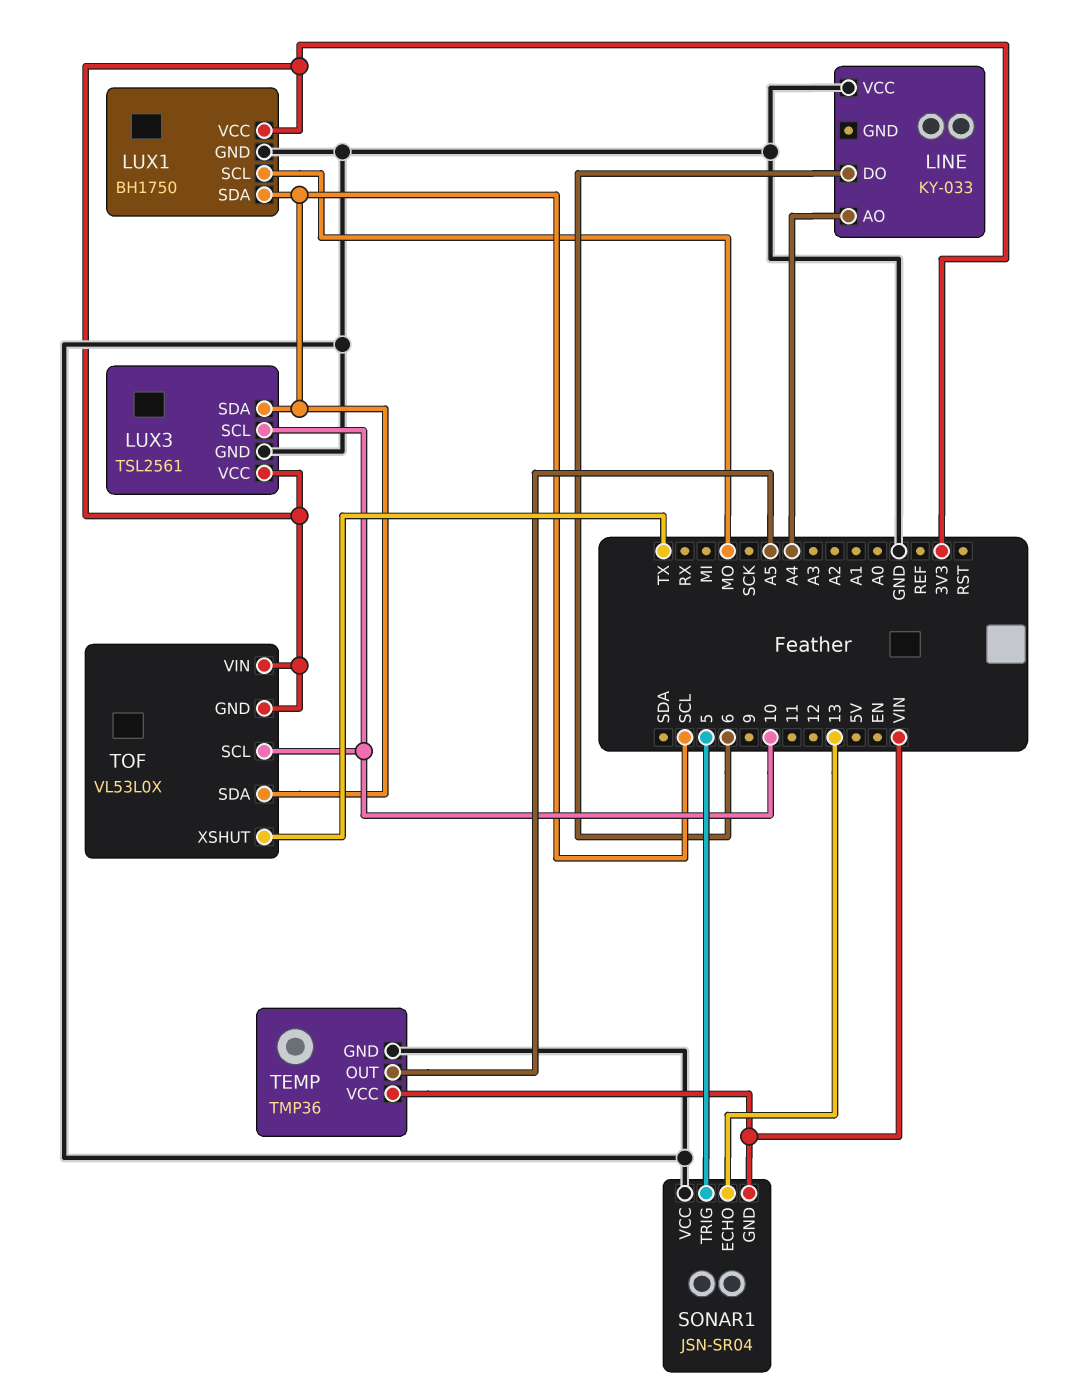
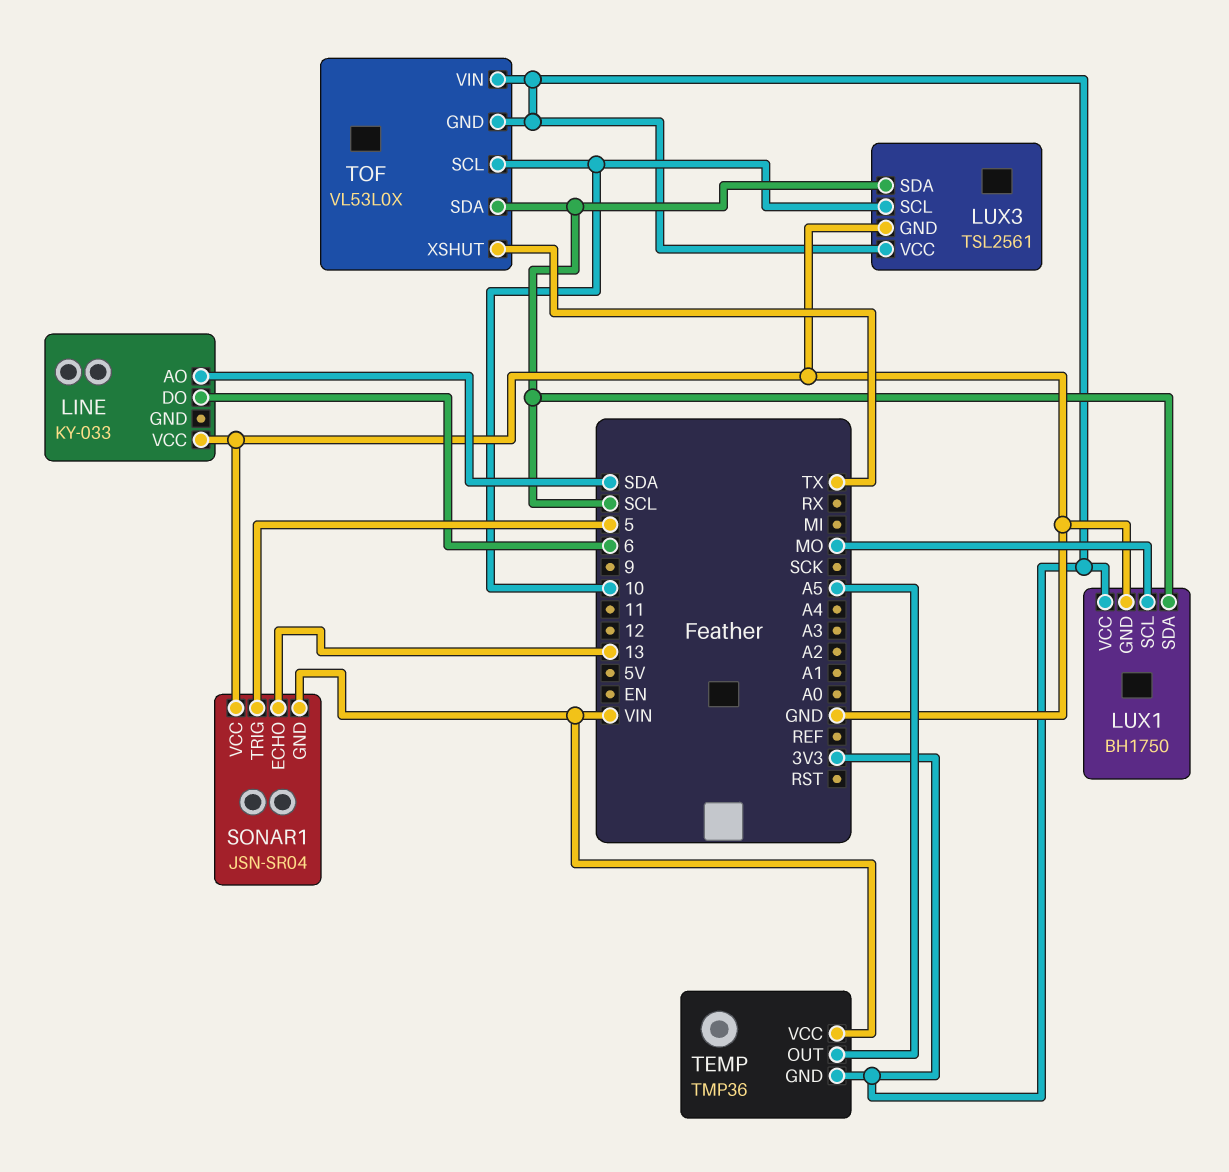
LINE pin AO: A4 -> SDA
TEMP pin GND: GND -> 3V3

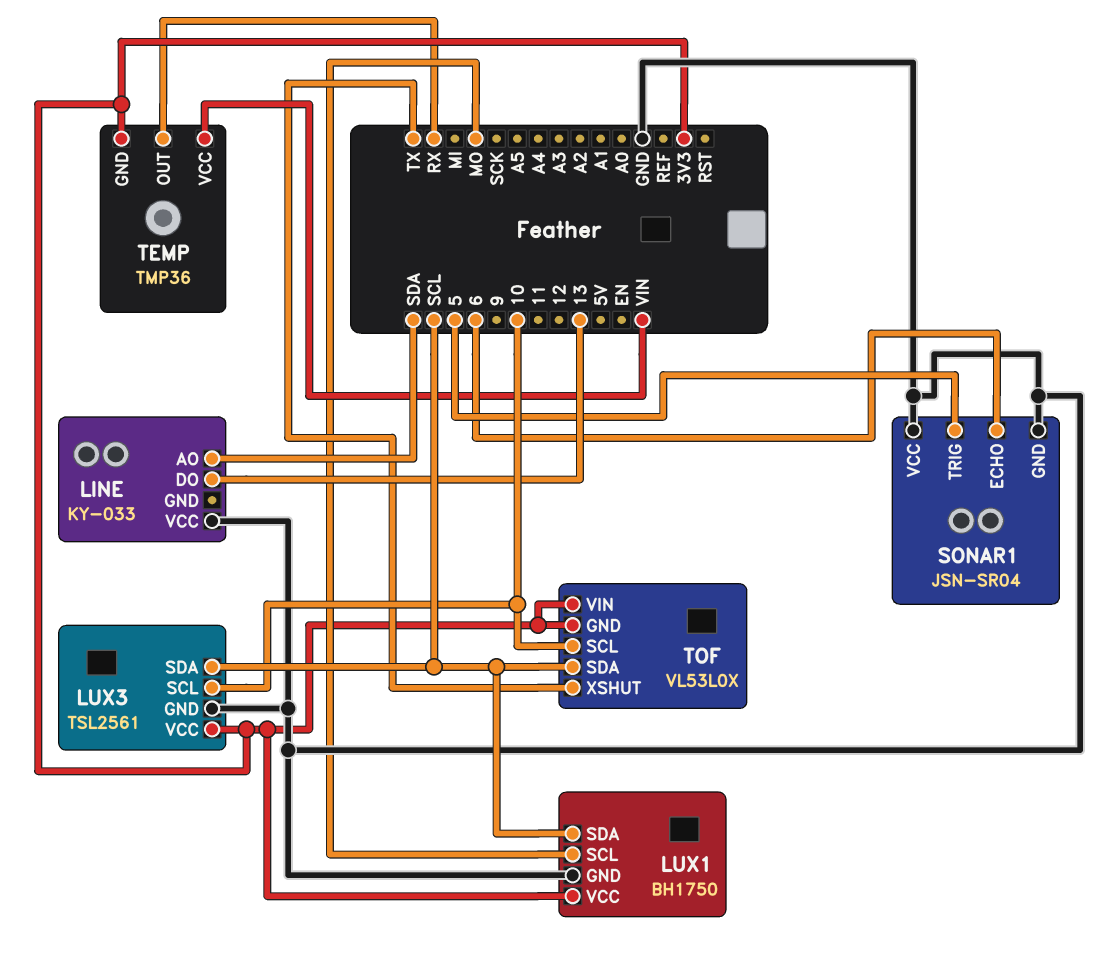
LINE pin DO: 6 -> 13
SONAR1 pin ECHO: 13 -> 6
SONAR1 pin GND: VIN -> GND
TEMP pin OUT: A5 -> RX

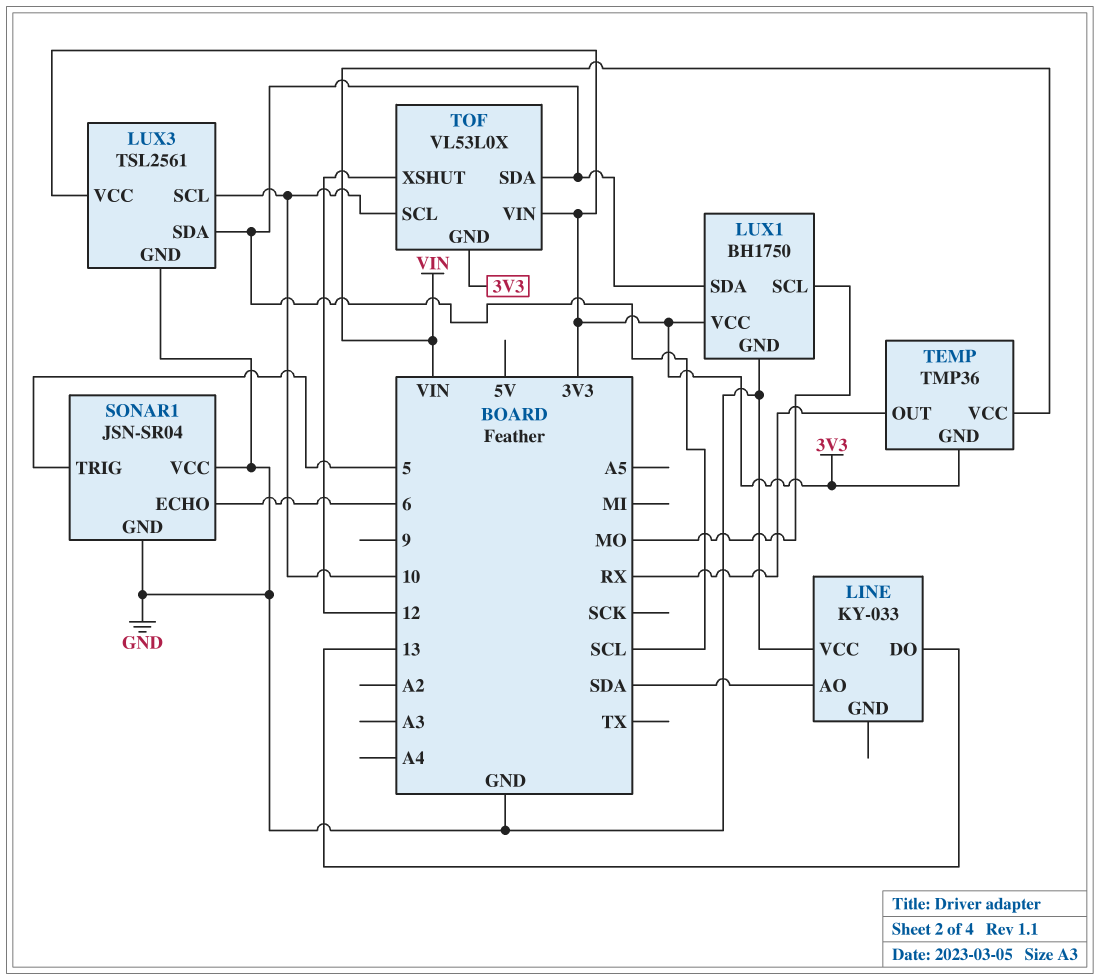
TOF pin XSHUT: TX -> 12

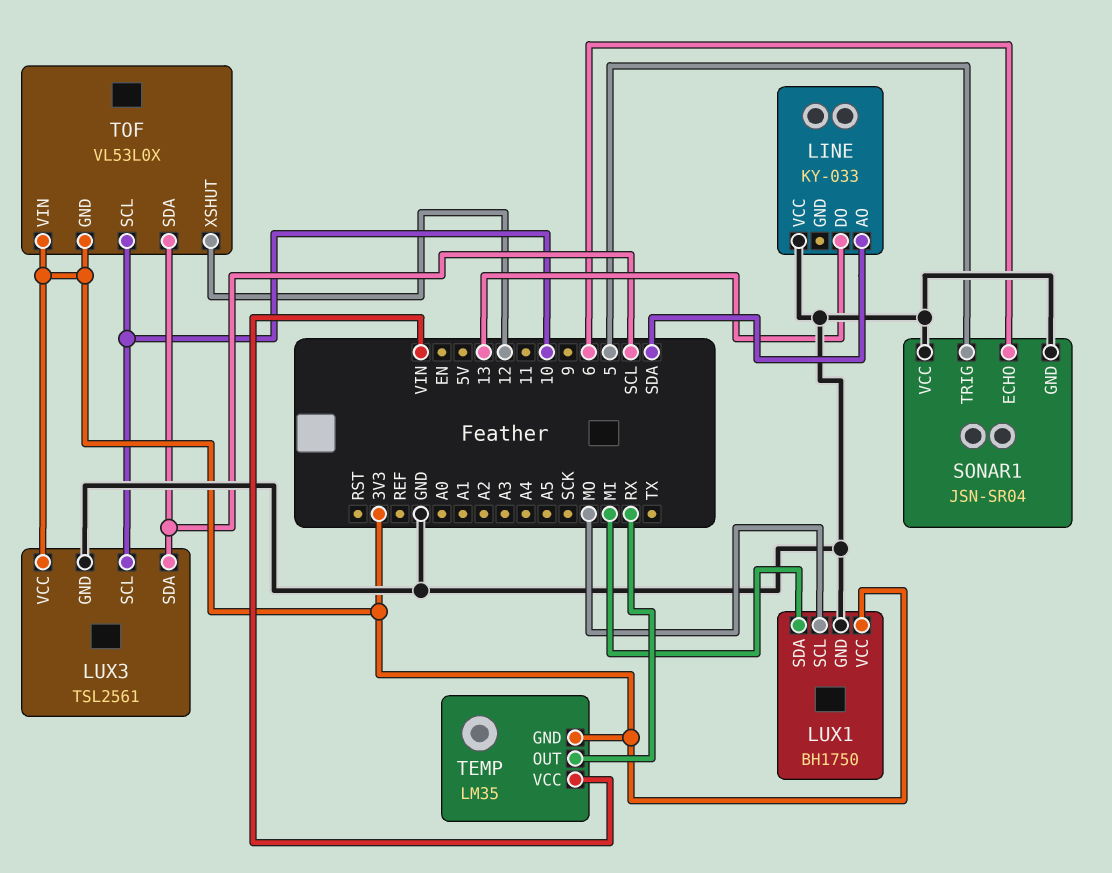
LUX1 pin SDA: SCL -> MI
TEMP: TMP36 -> LM35

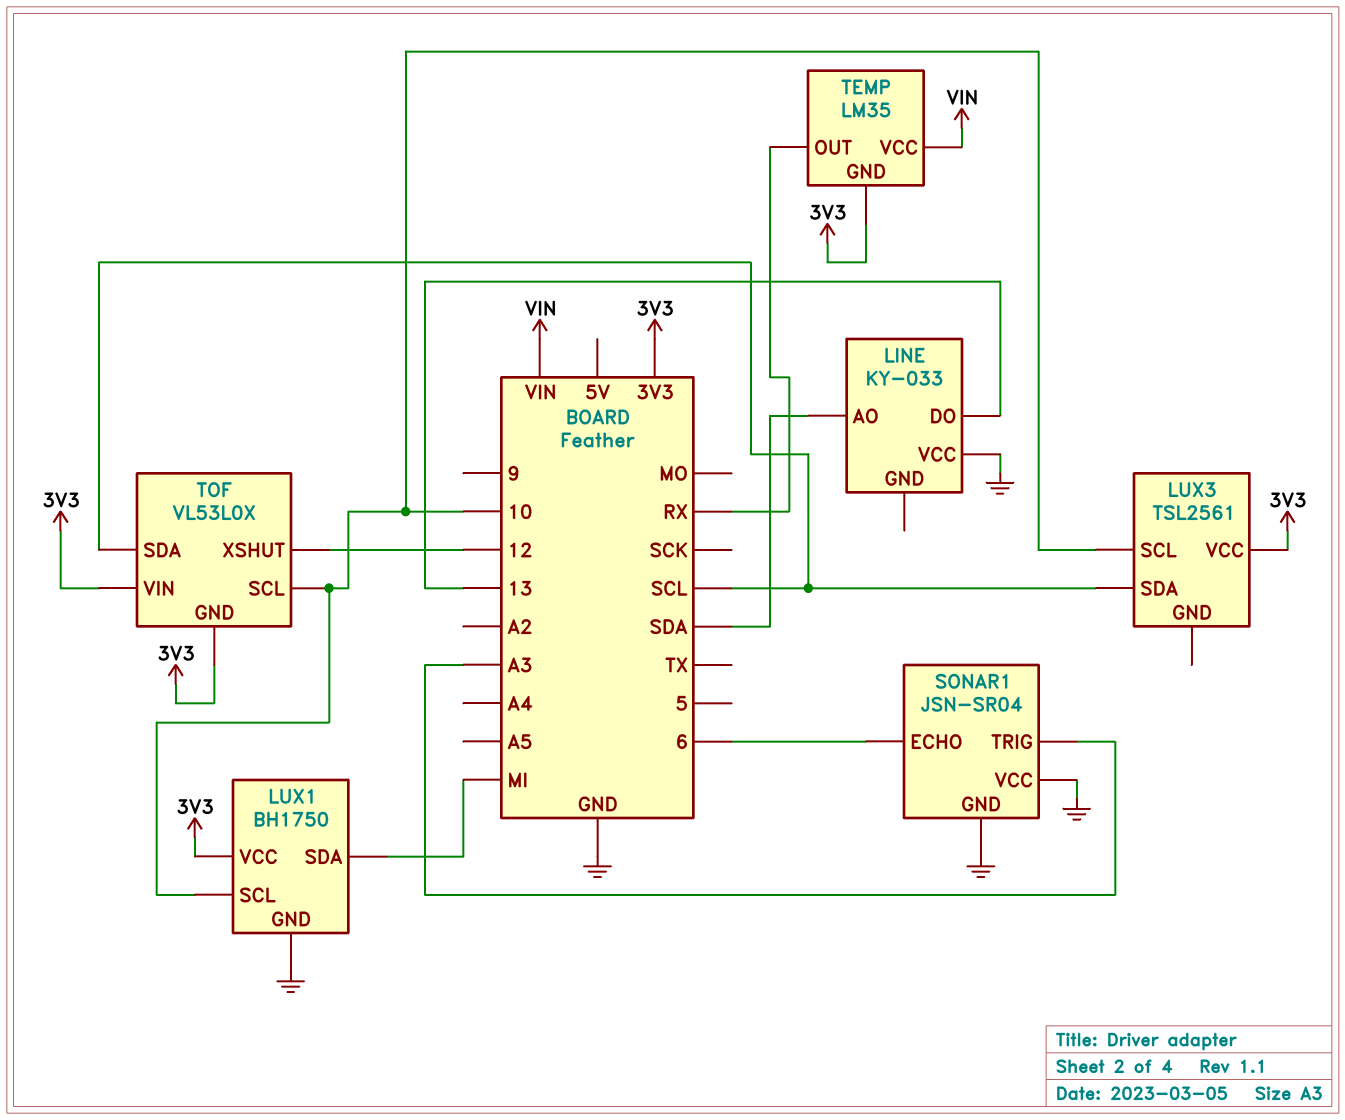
LUX1 pin SCL: MO -> 10
LUX3 pin GND: GND -> none
SONAR1 pin TRIG: 5 -> A3

